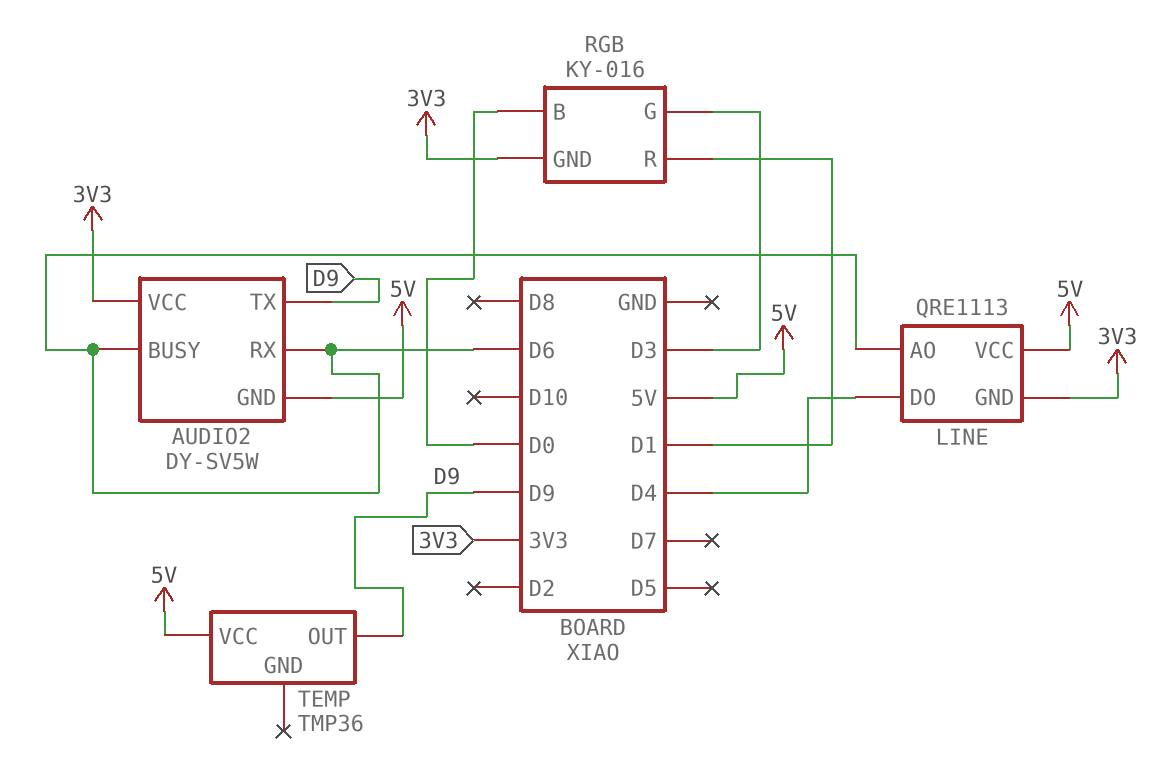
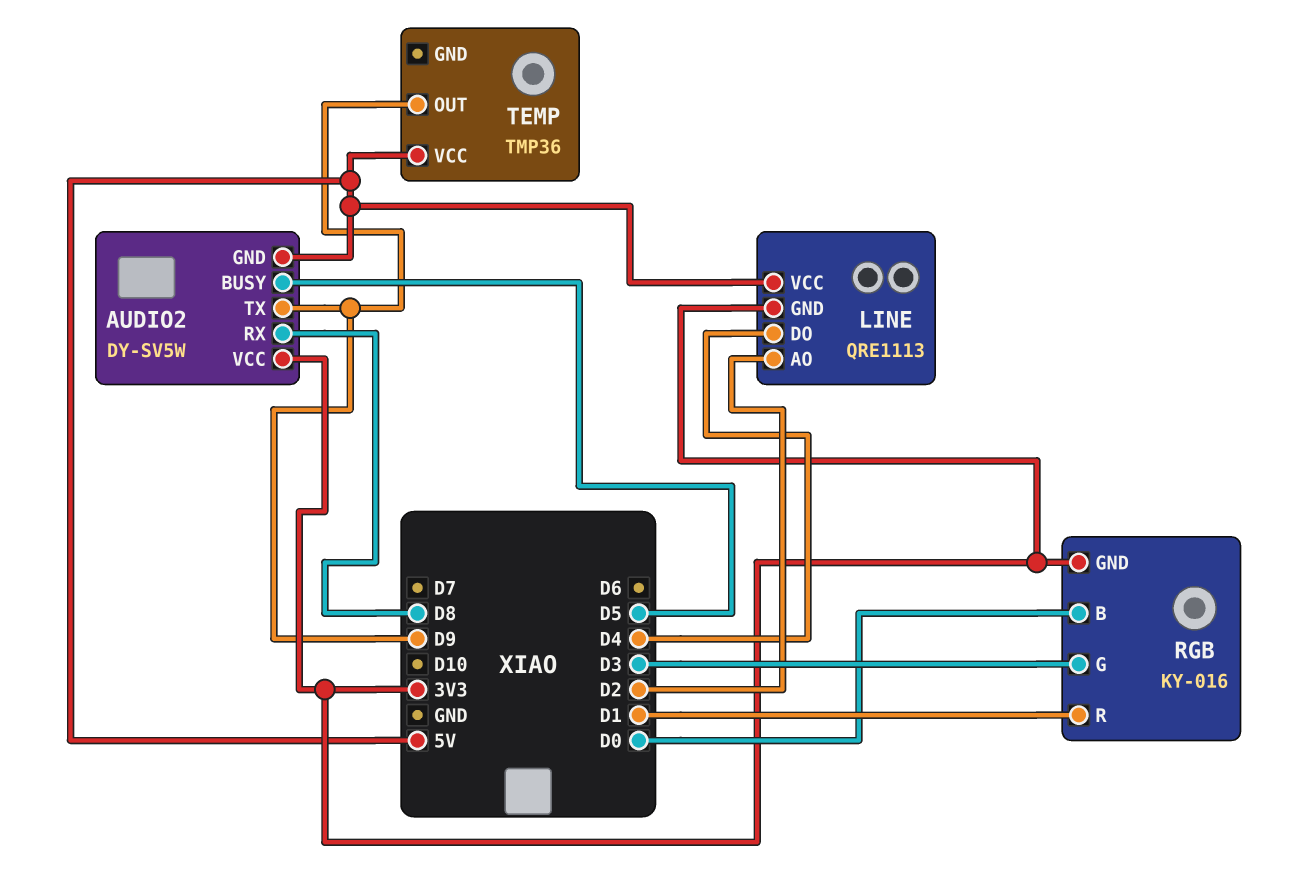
AUDIO2 pin BUSY: D6 -> D5
AUDIO2 pin RX: D6 -> D8
LINE pin AO: D6 -> D2

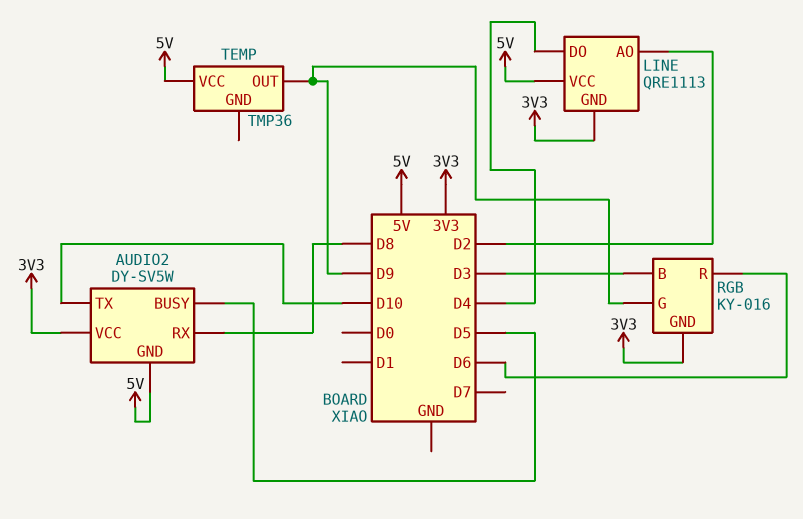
AUDIO2 pin TX: D9 -> D10
RGB pin B: D0 -> D3
RGB pin G: D3 -> D9
RGB pin R: D1 -> D6

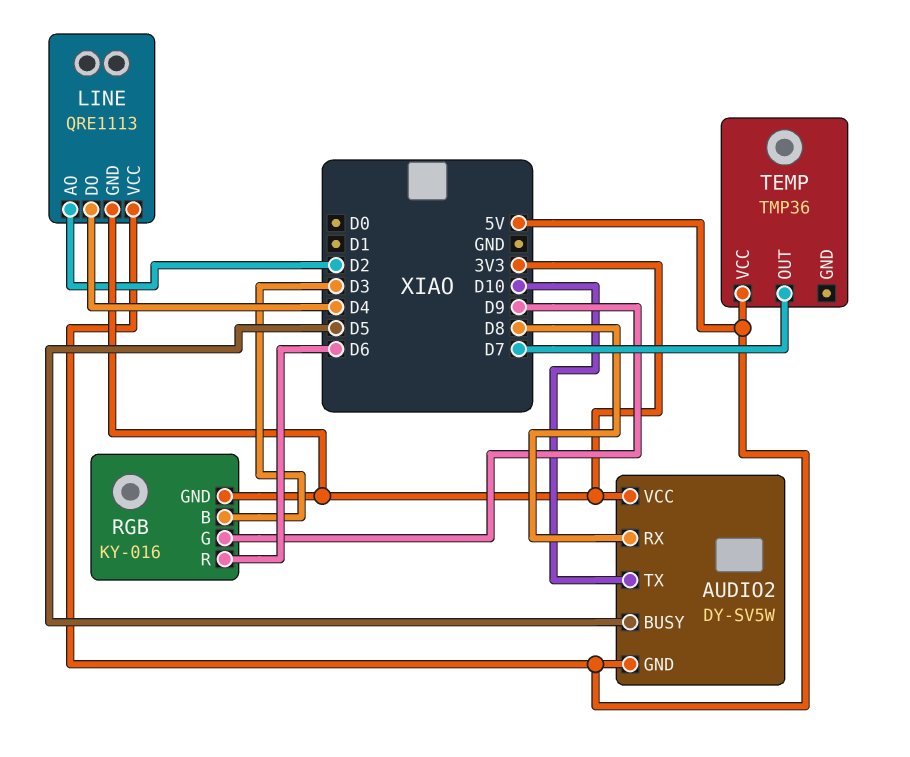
TEMP pin OUT: D9 -> D7

